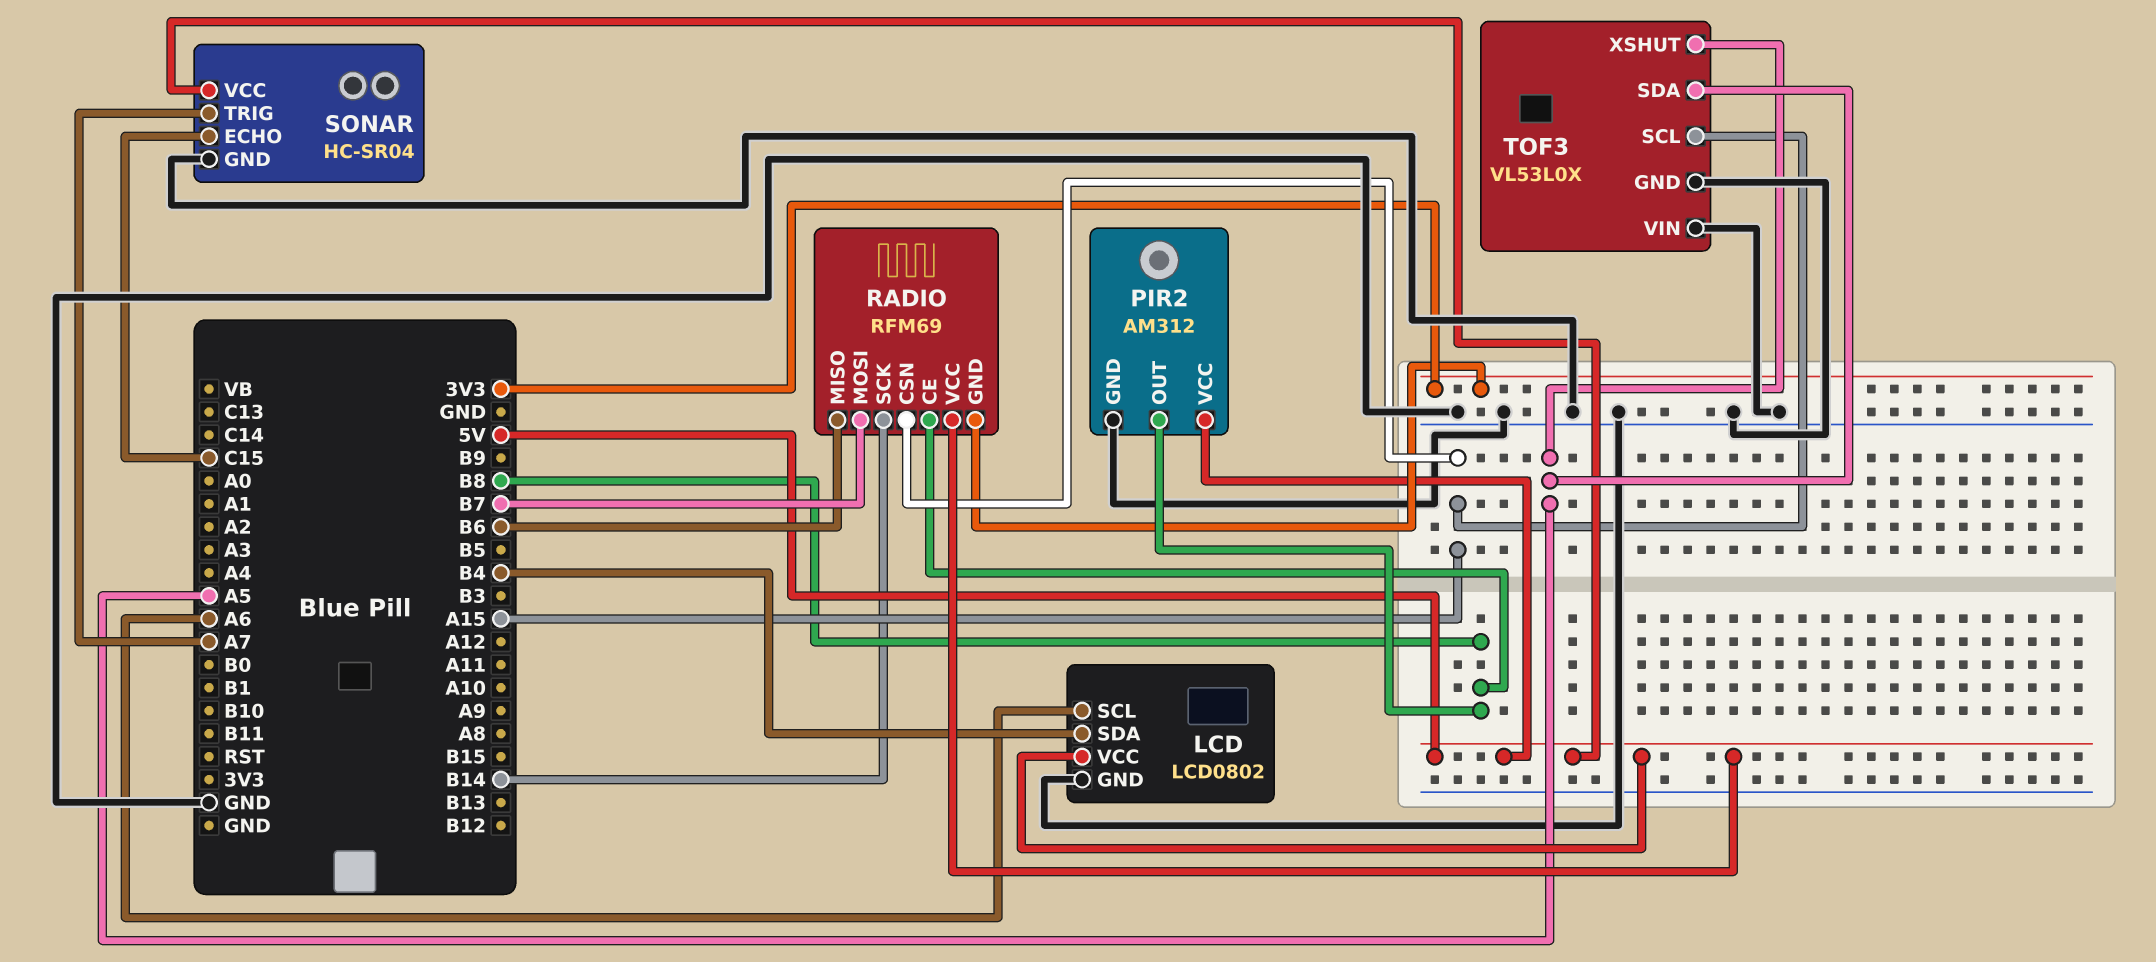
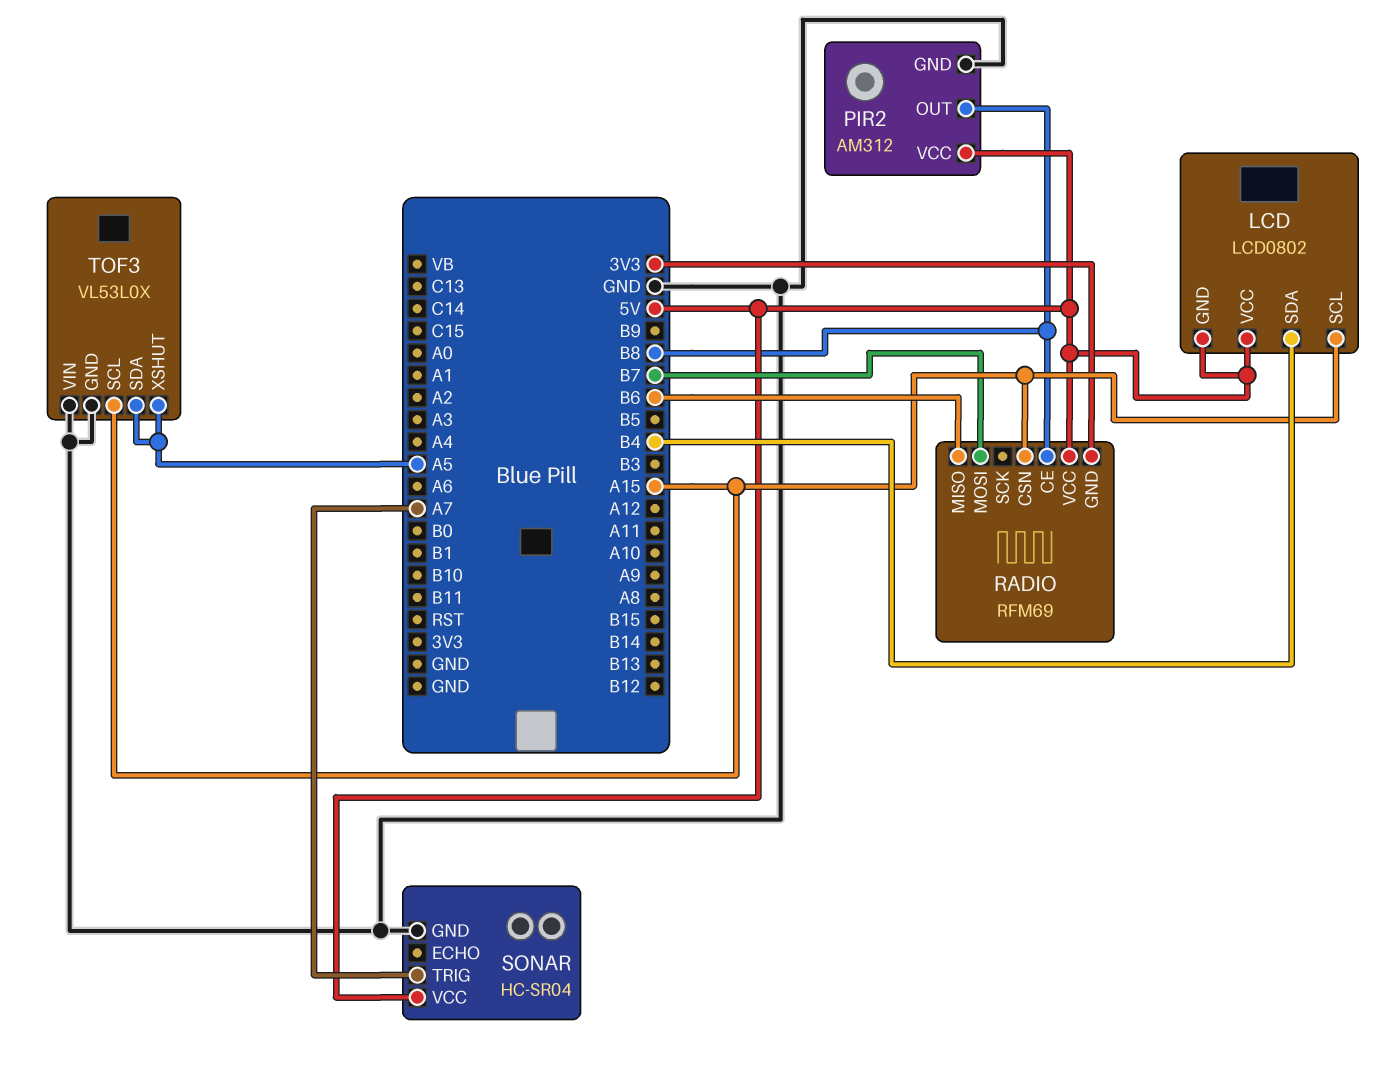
LCD pin GND: GND -> 5V
LCD pin SCL: A6 -> A15
RADIO pin SCK: B14 -> none
SONAR pin ECHO: C15 -> none

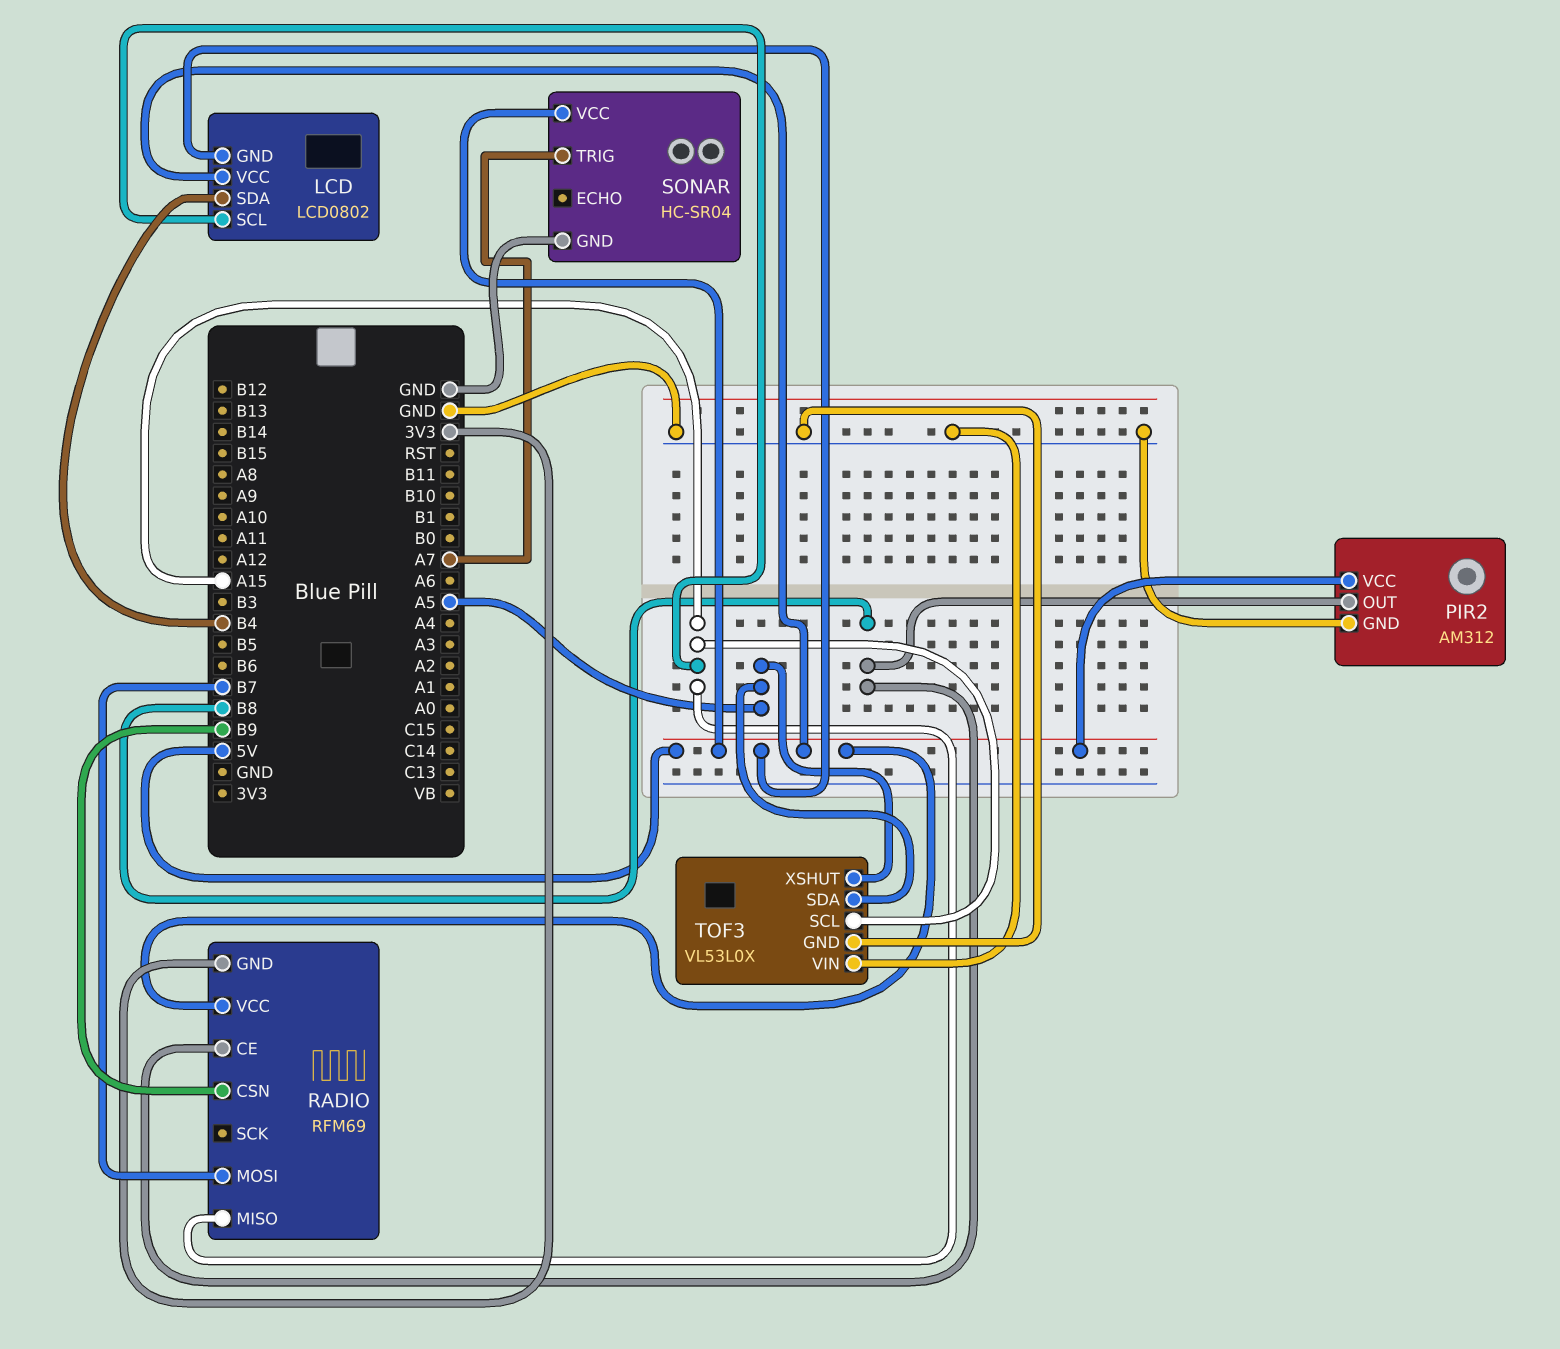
RADIO pin CSN: A15 -> B9
RADIO pin MISO: B6 -> A15

